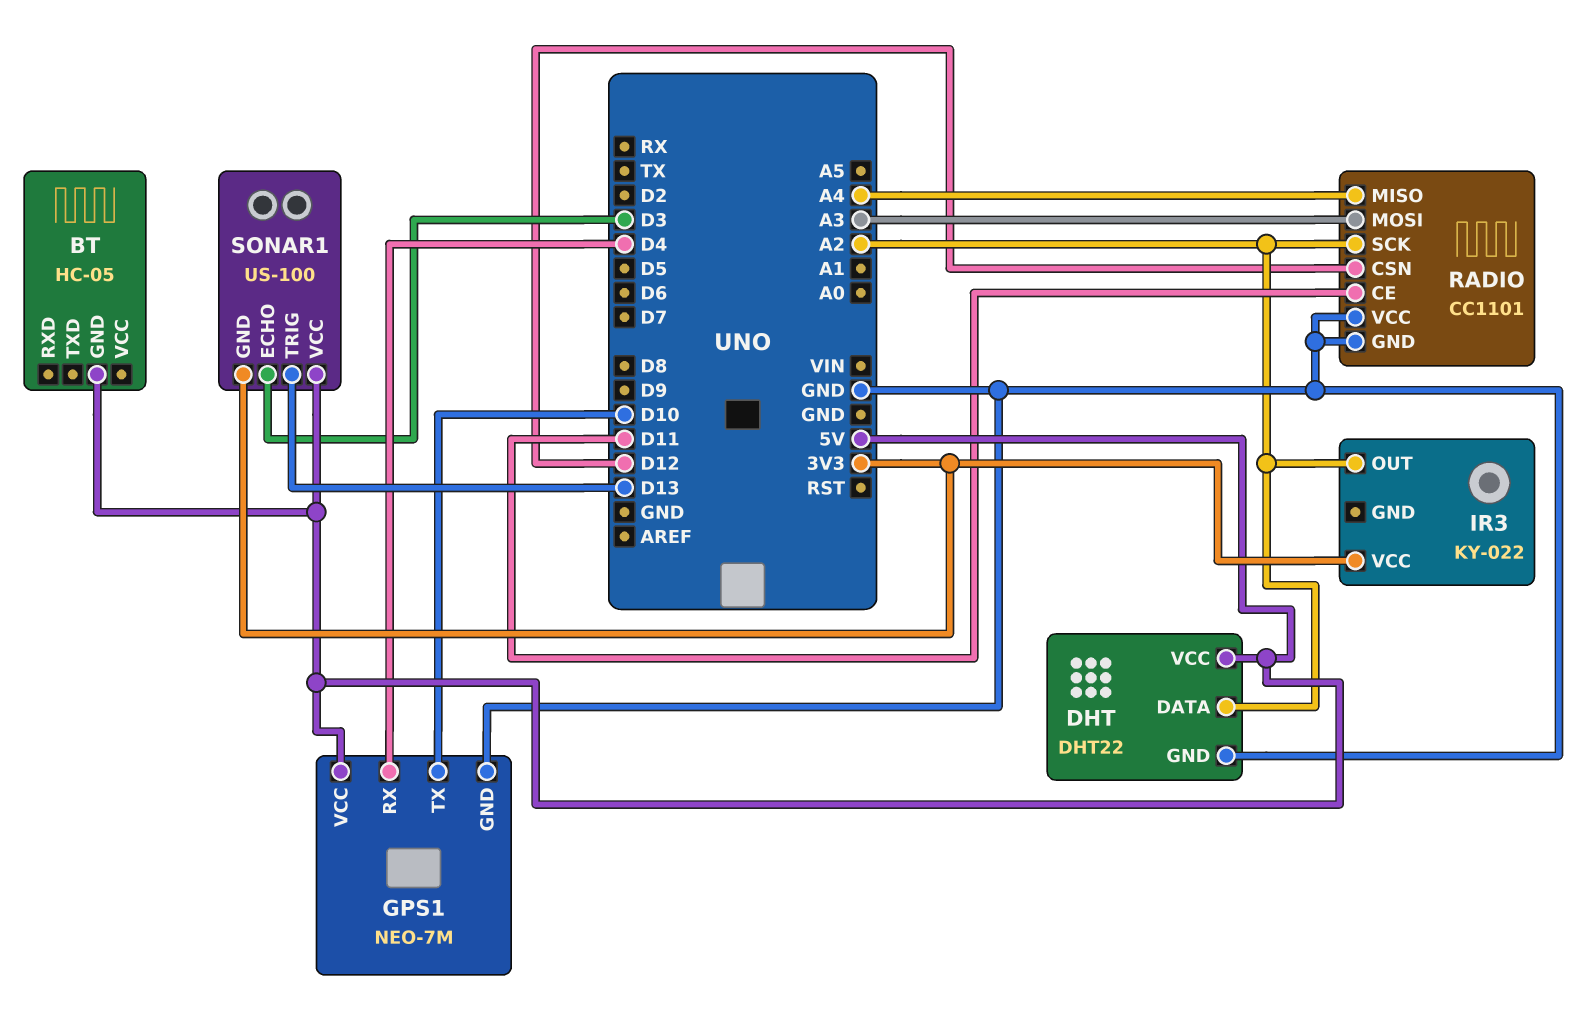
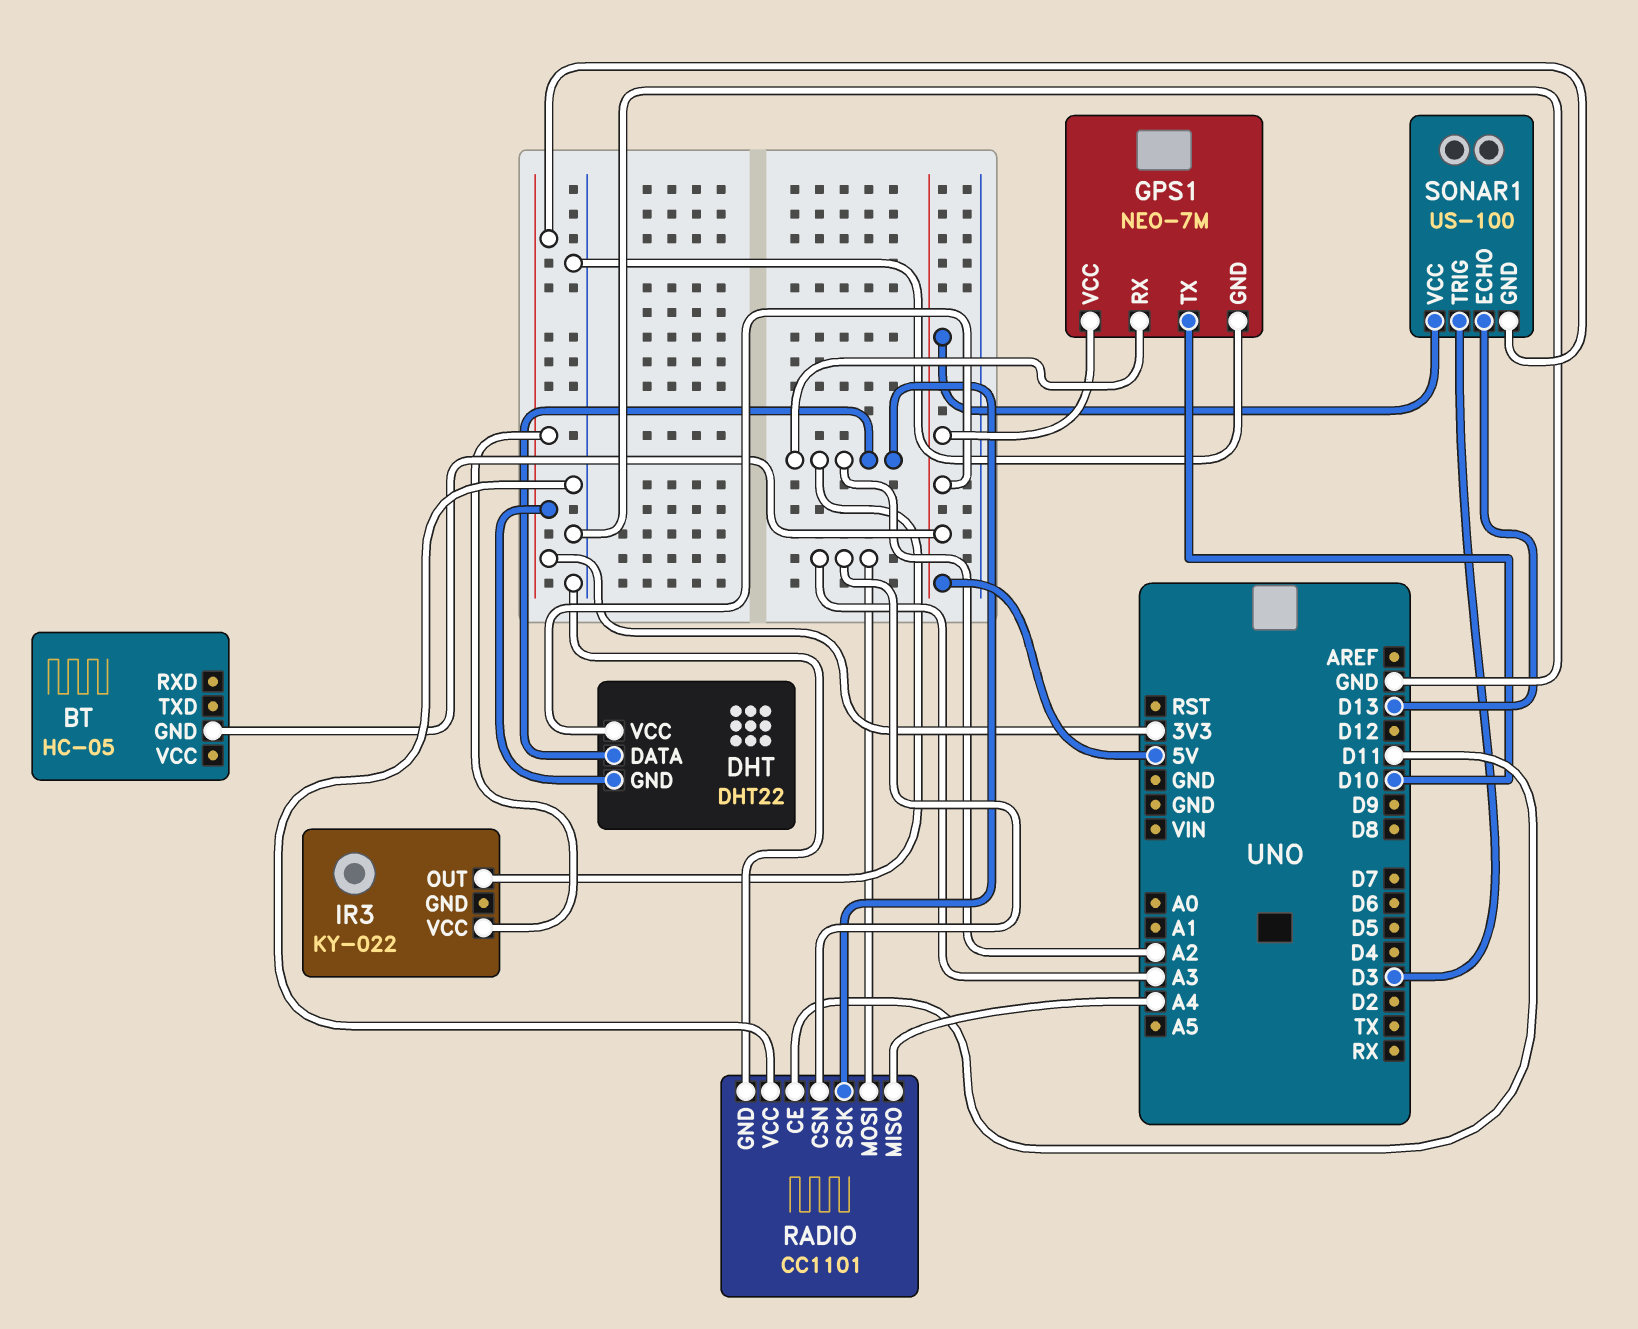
DHT pin GND: GND -> 3V3
GPS1 pin RX: D4 -> A2
RADIO pin CSN: D12 -> A3
SONAR1 pin ECHO: D3 -> D13
SONAR1 pin TRIG: D13 -> D3

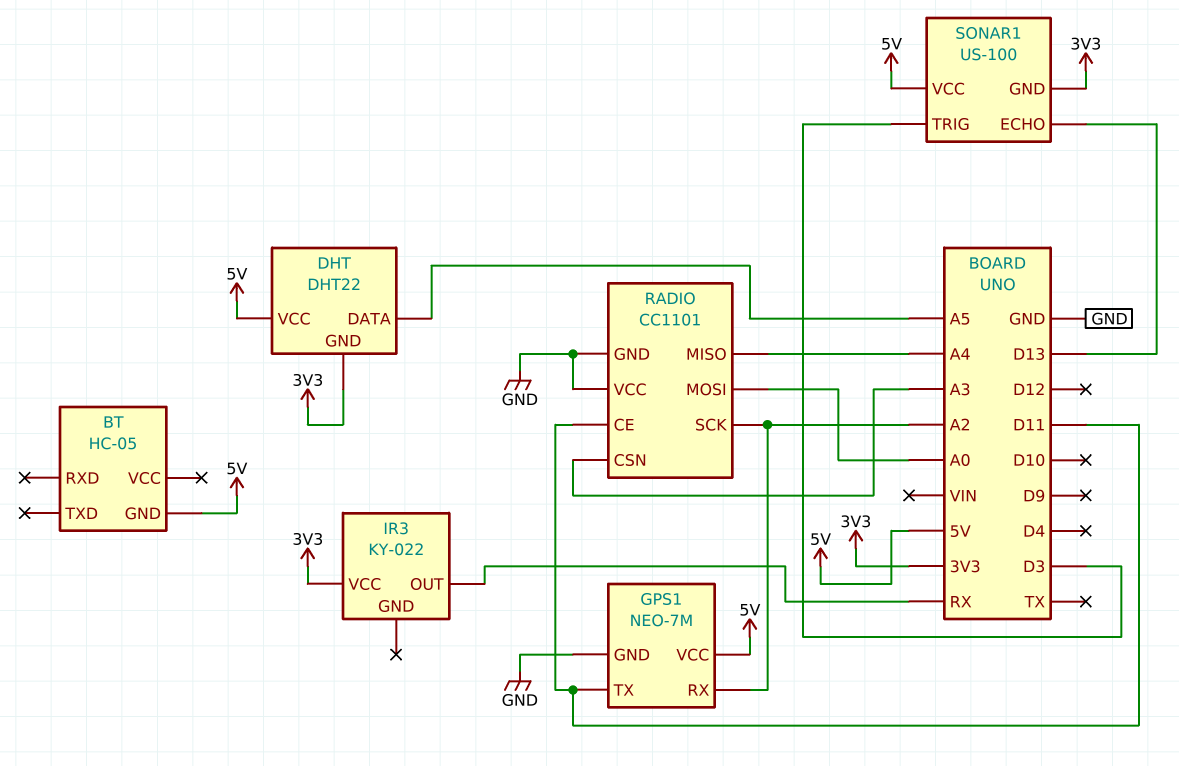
DHT pin DATA: A2 -> A5
GPS1 pin TX: D10 -> D11
IR3 pin OUT: A2 -> RX
RADIO pin MOSI: A3 -> A0

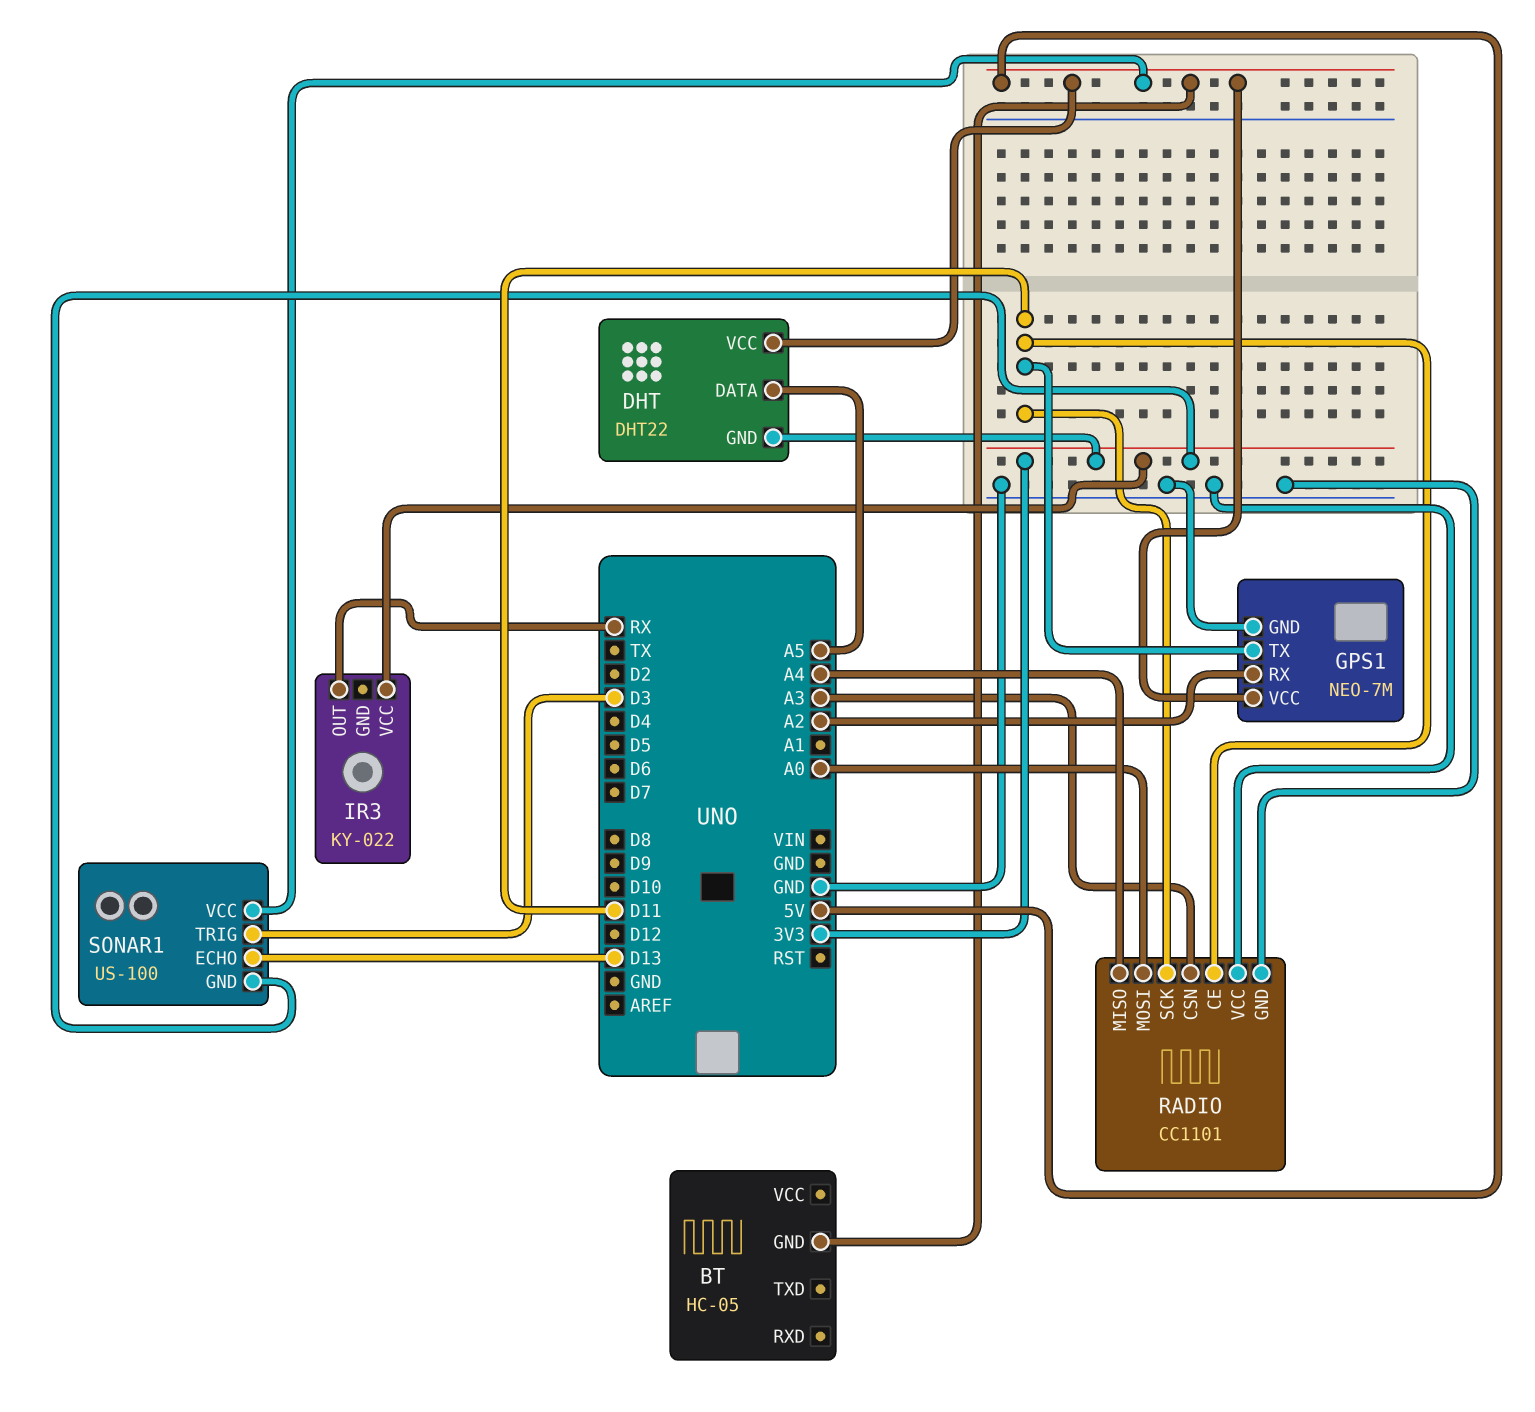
RADIO pin SCK: A2 -> D11

